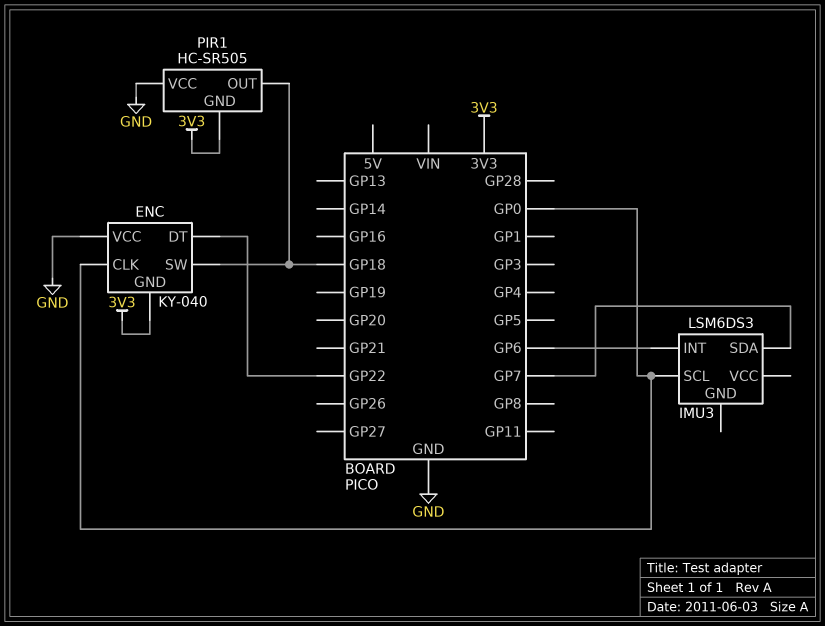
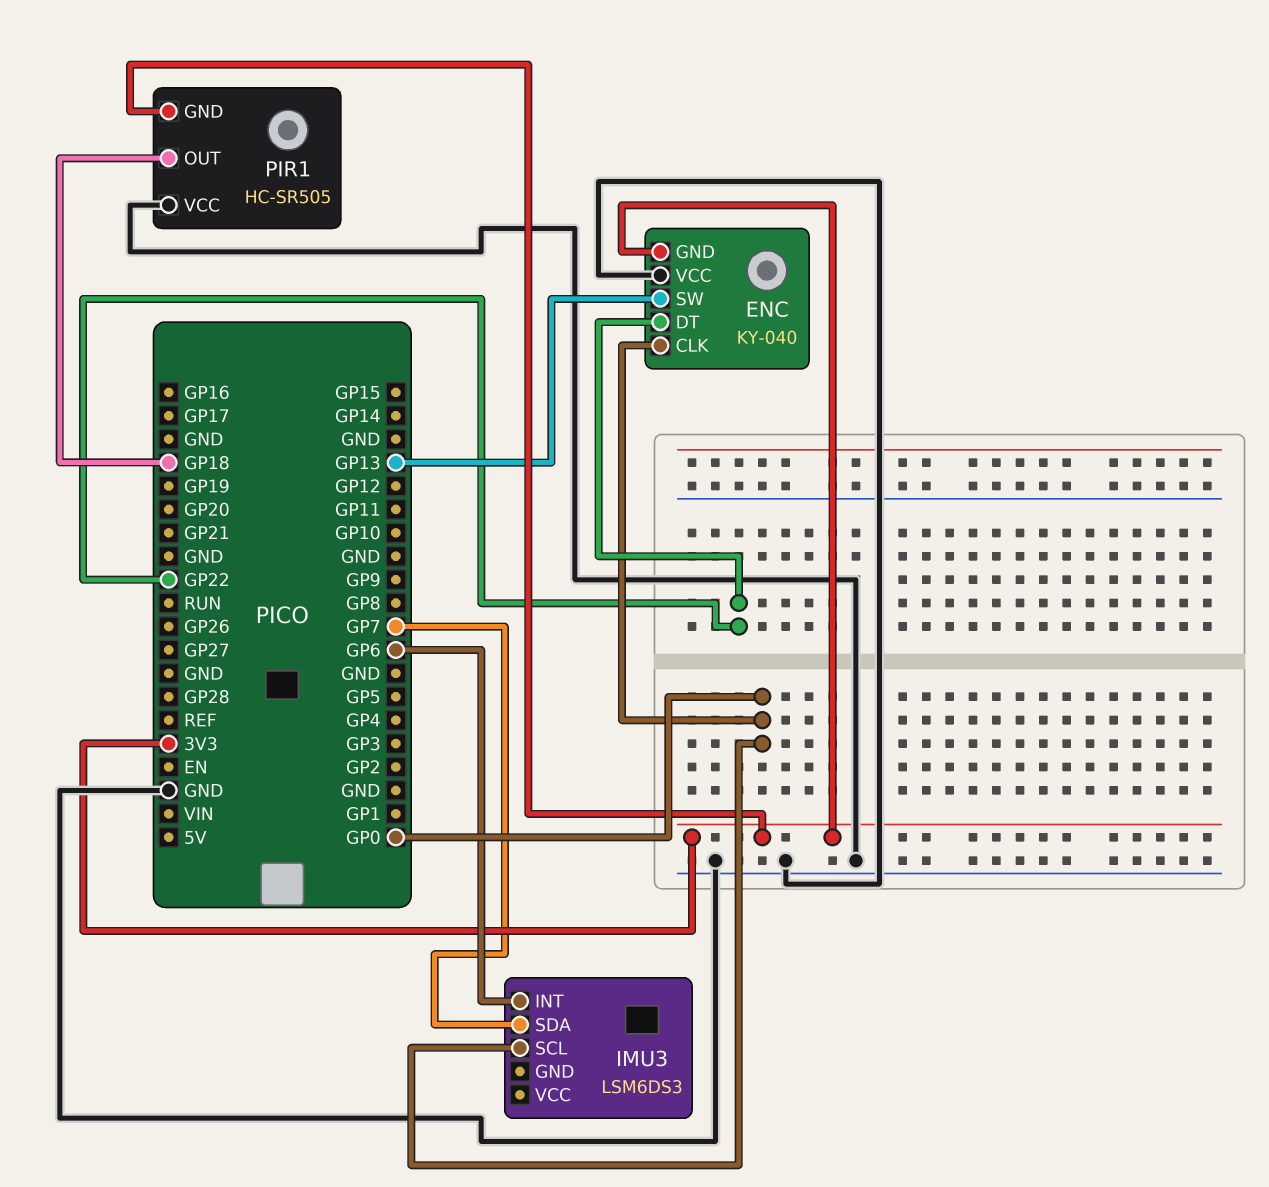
ENC pin SW: GP18 -> GP13

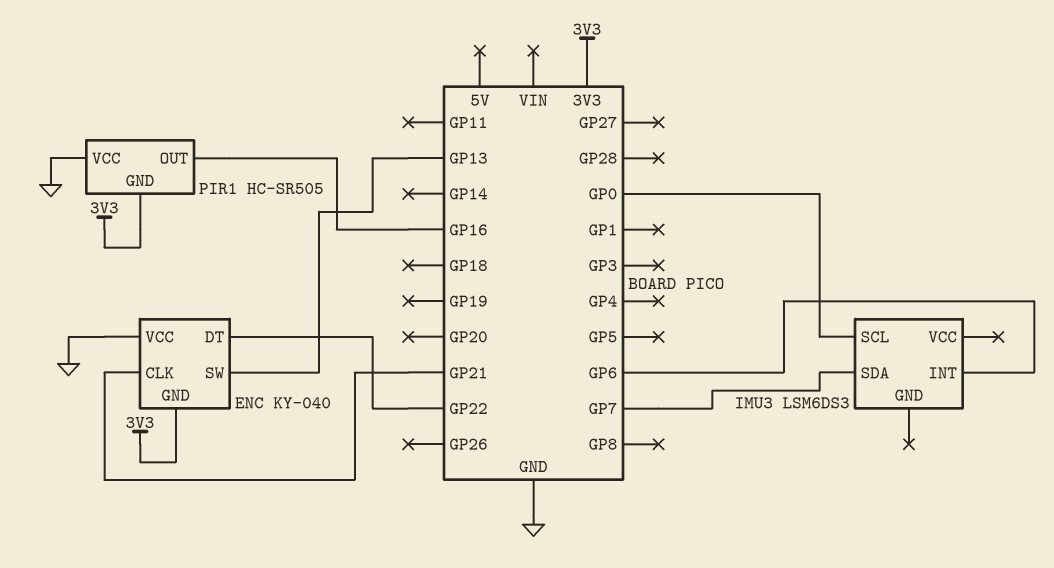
ENC pin CLK: GP0 -> GP21
PIR1 pin OUT: GP18 -> GP16

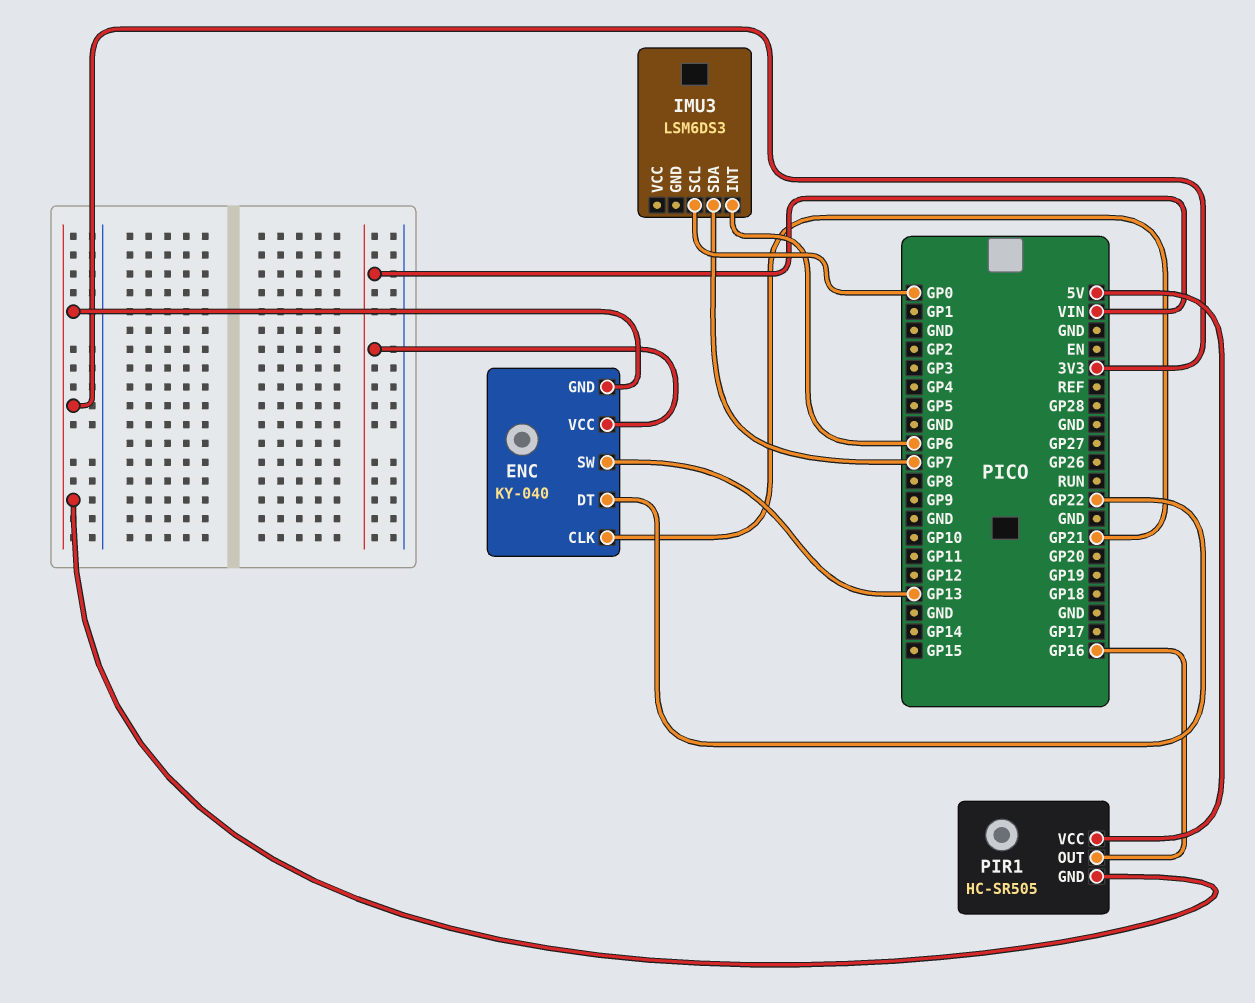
ENC pin VCC: GND -> VIN
PIR1 pin VCC: GND -> 5V

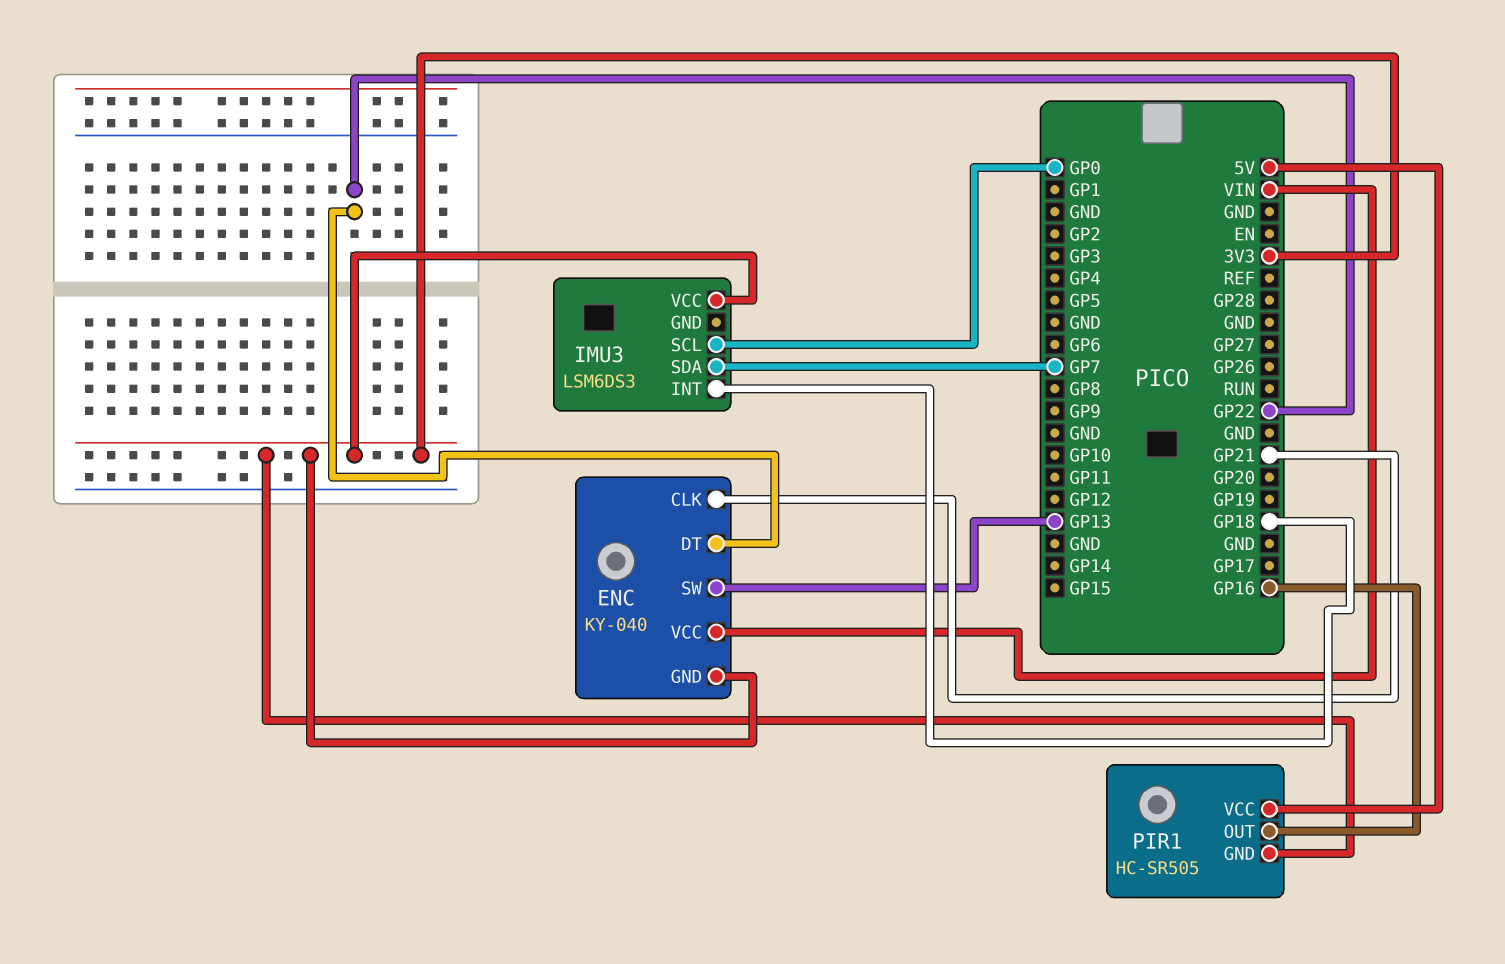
IMU3 pin INT: GP6 -> GP18
IMU3 pin VCC: none -> 3V3

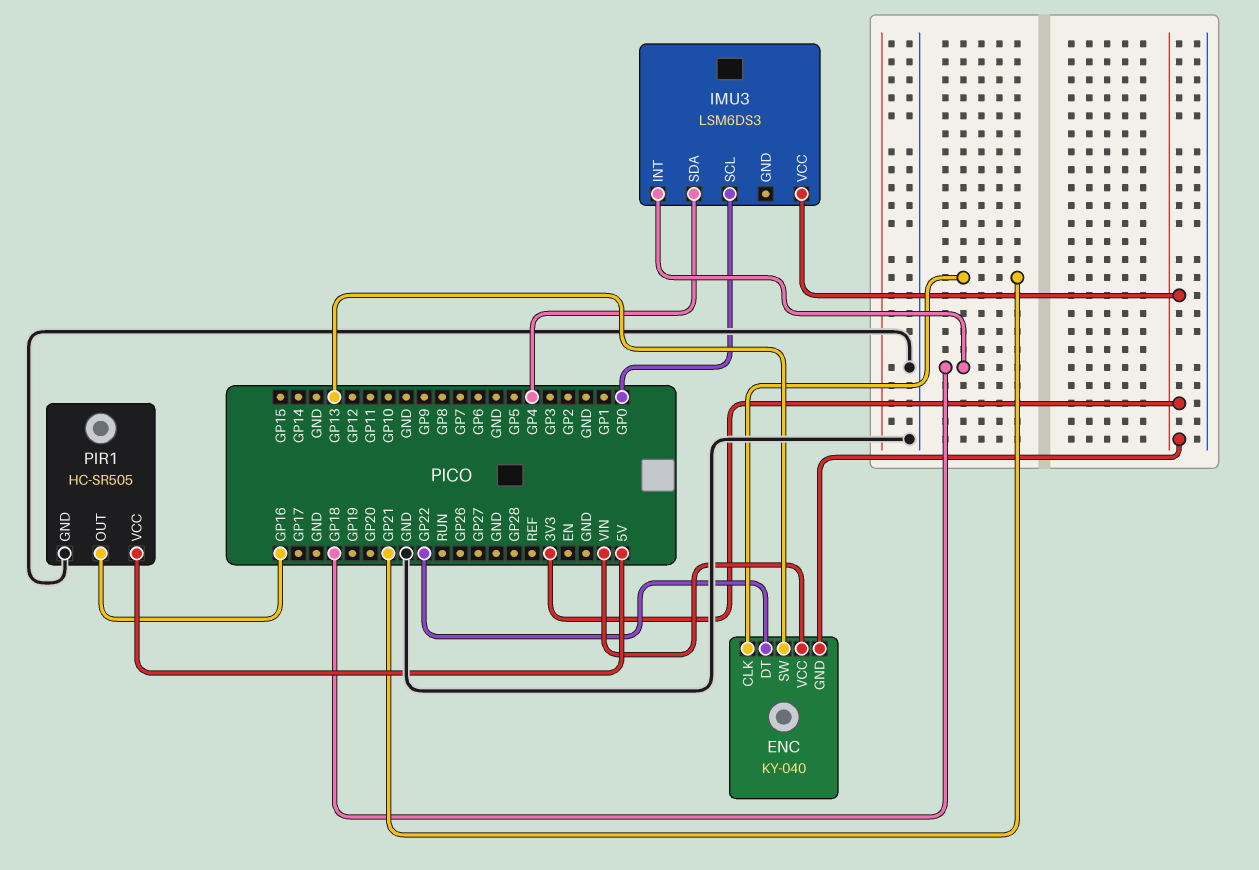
IMU3 pin SDA: GP7 -> GP4
PIR1 pin GND: 3V3 -> GND

